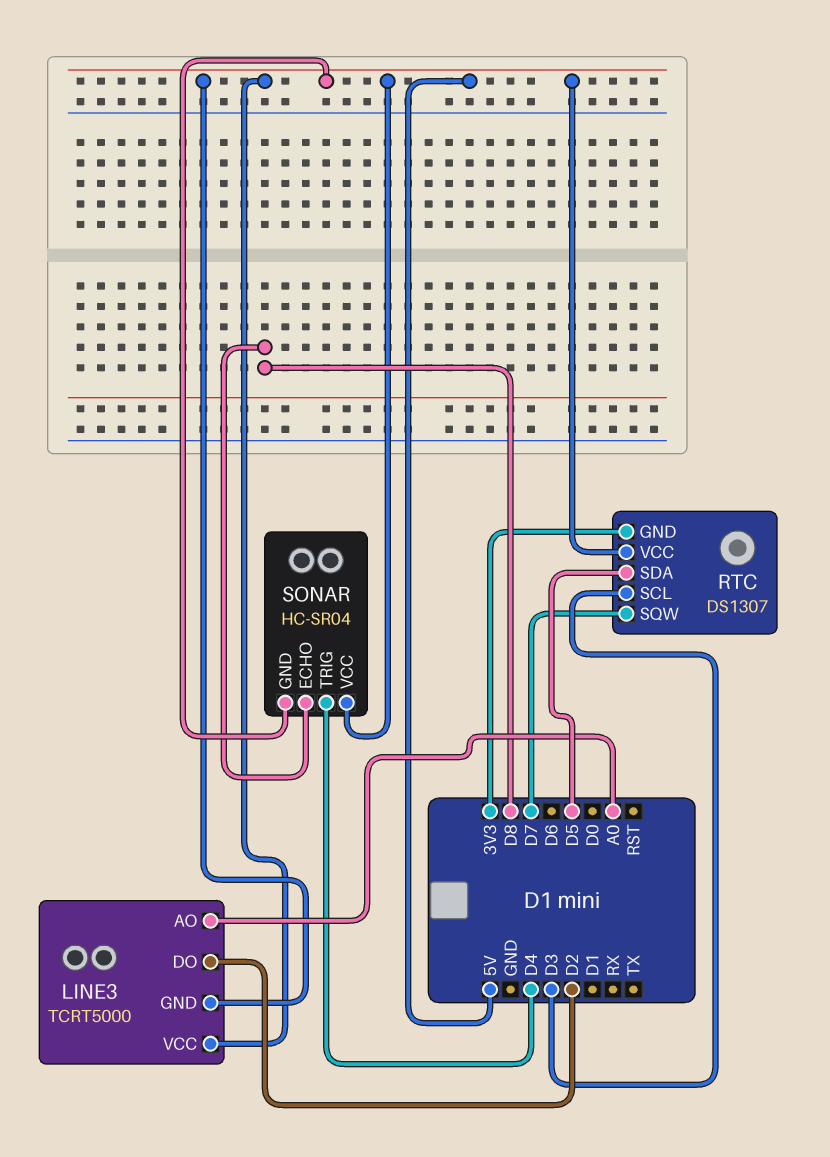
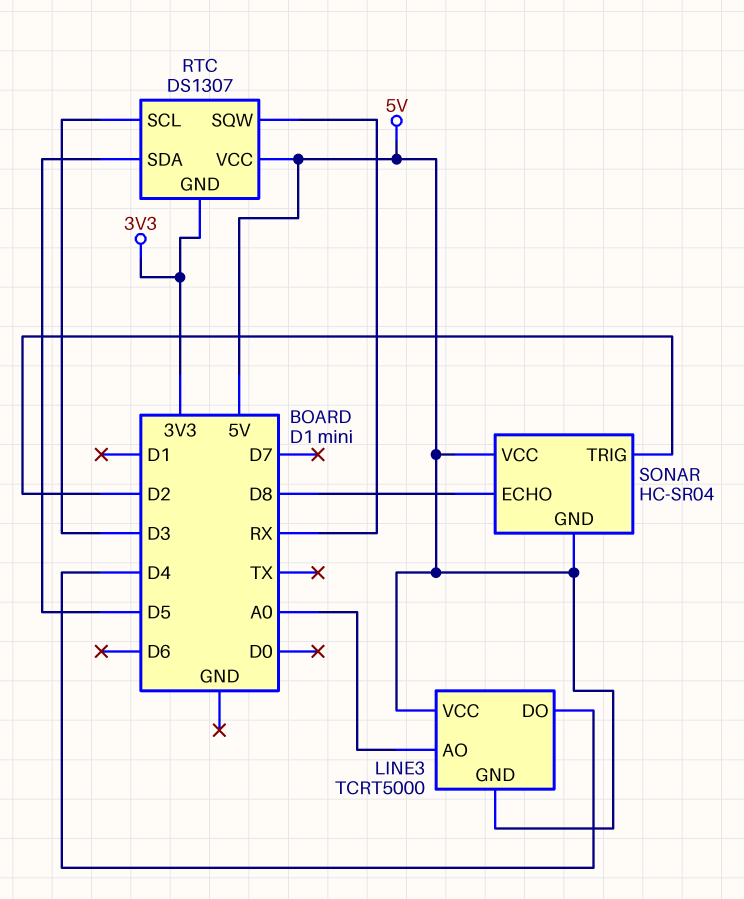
LINE3 pin DO: D2 -> D4
RTC pin SQW: D7 -> RX
SONAR pin TRIG: D4 -> D2

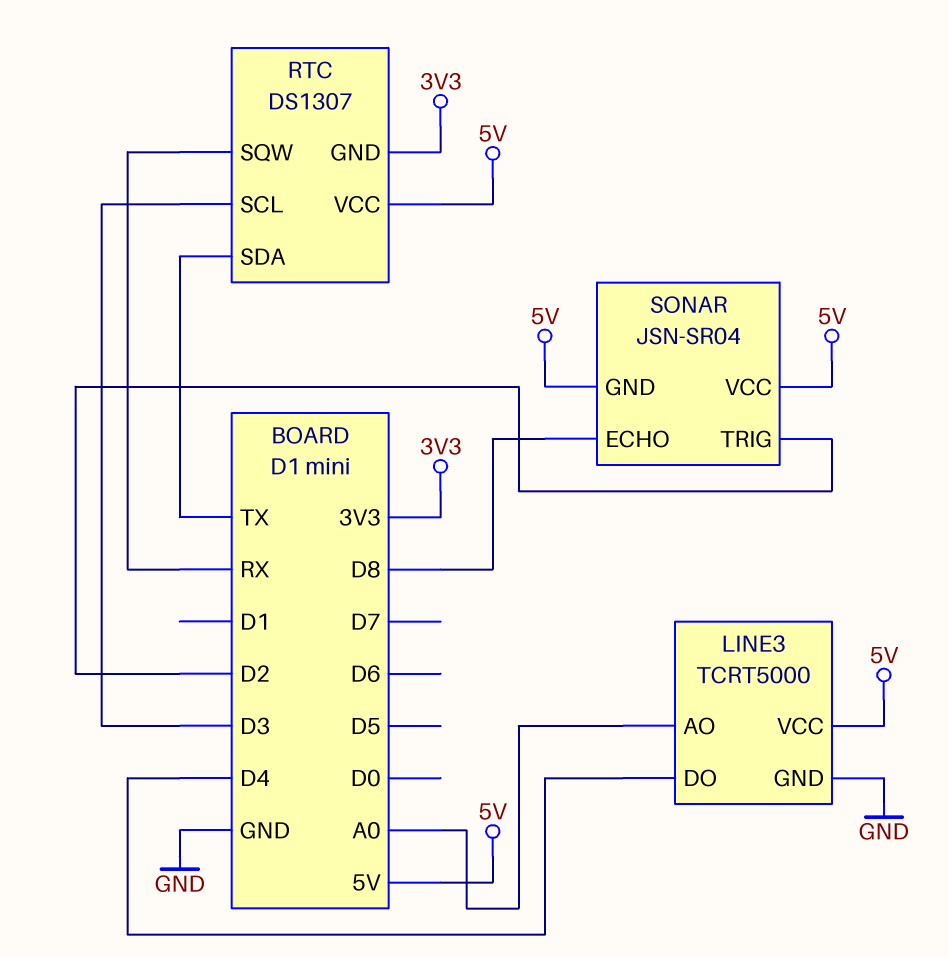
LINE3 pin GND: 5V -> GND
RTC pin SDA: D5 -> TX
SONAR: HC-SR04 -> JSN-SR04

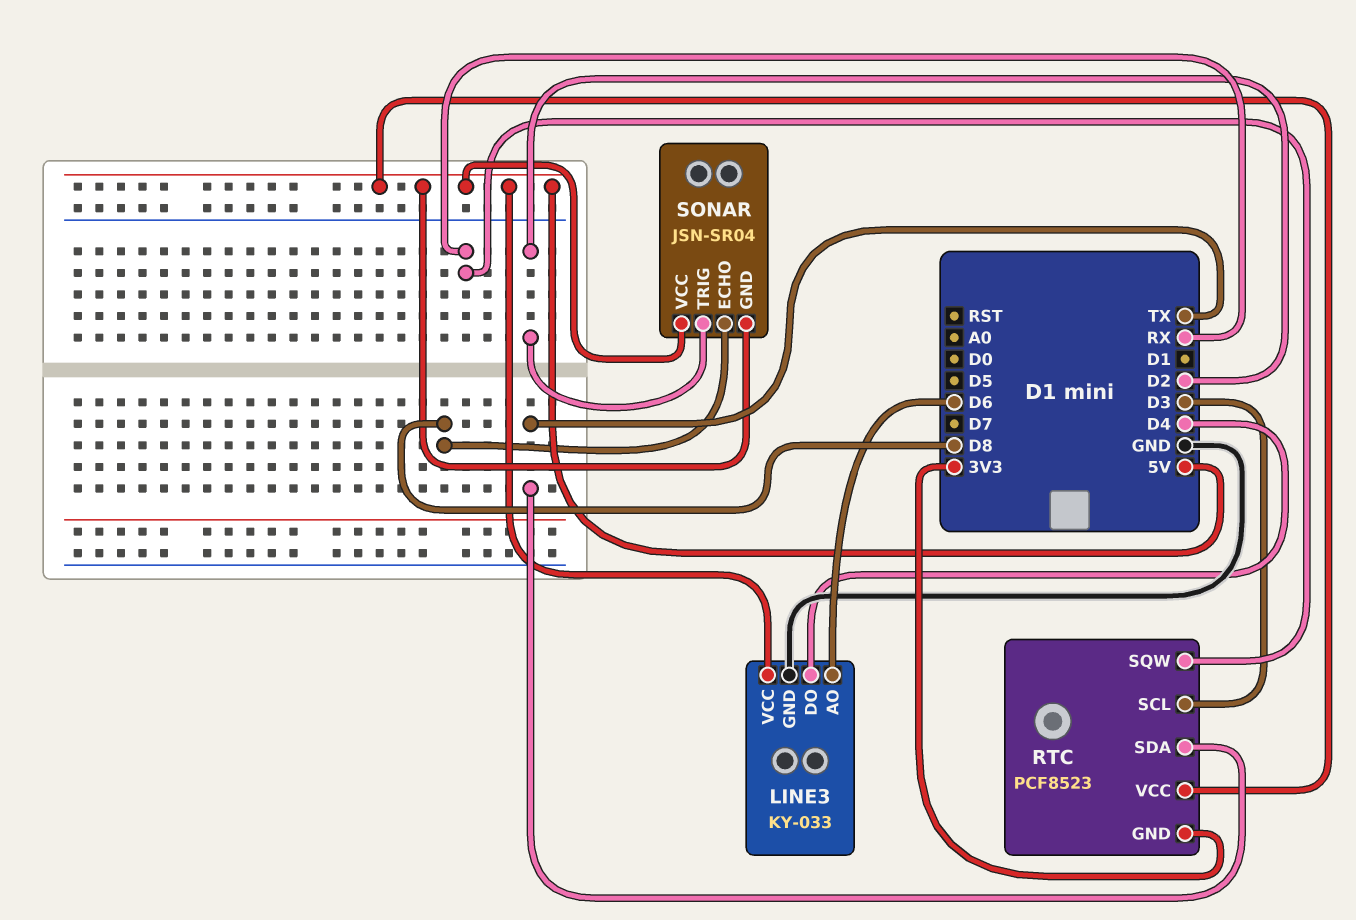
LINE3: TCRT5000 -> KY-033
LINE3 pin AO: A0 -> D6
RTC: DS1307 -> PCF8523

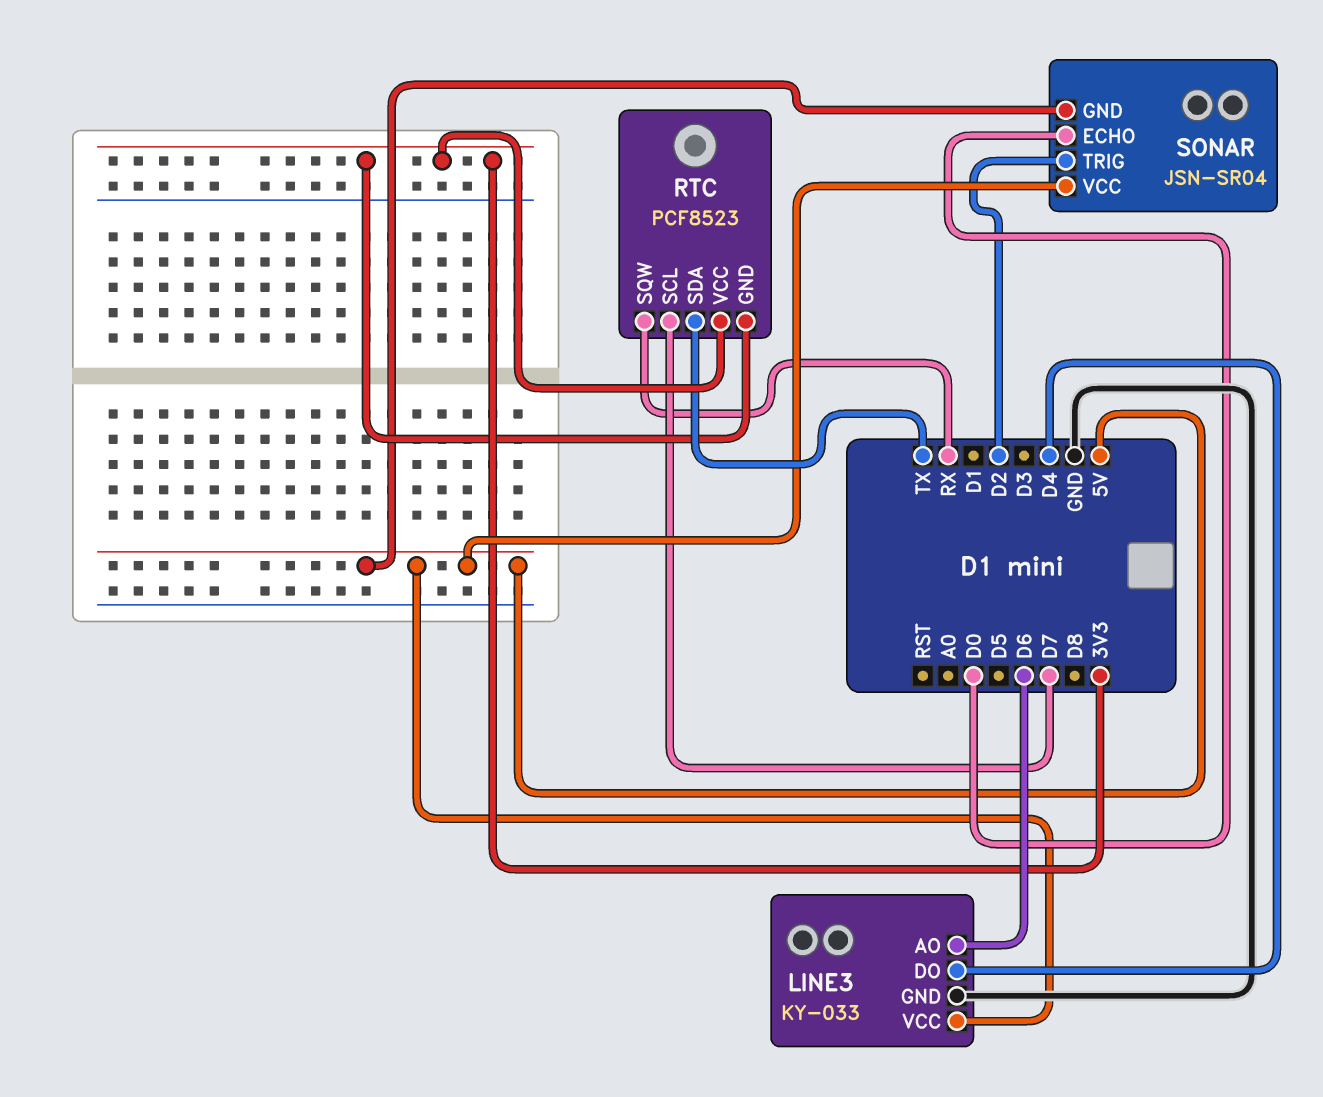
RTC pin SCL: D3 -> D7
RTC pin VCC: 5V -> 3V3
SONAR pin ECHO: D8 -> D0

